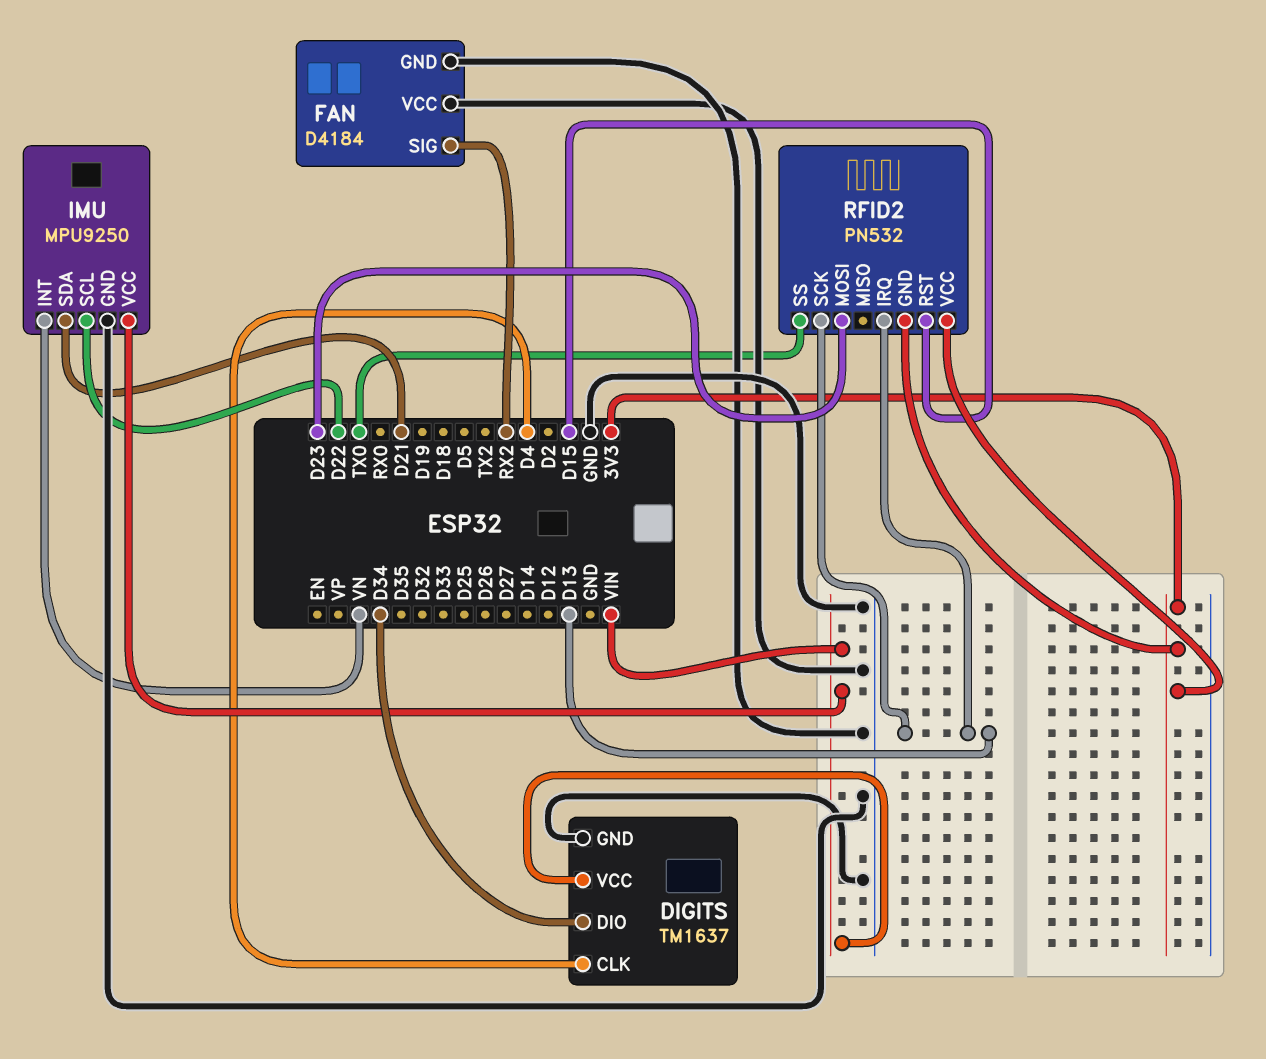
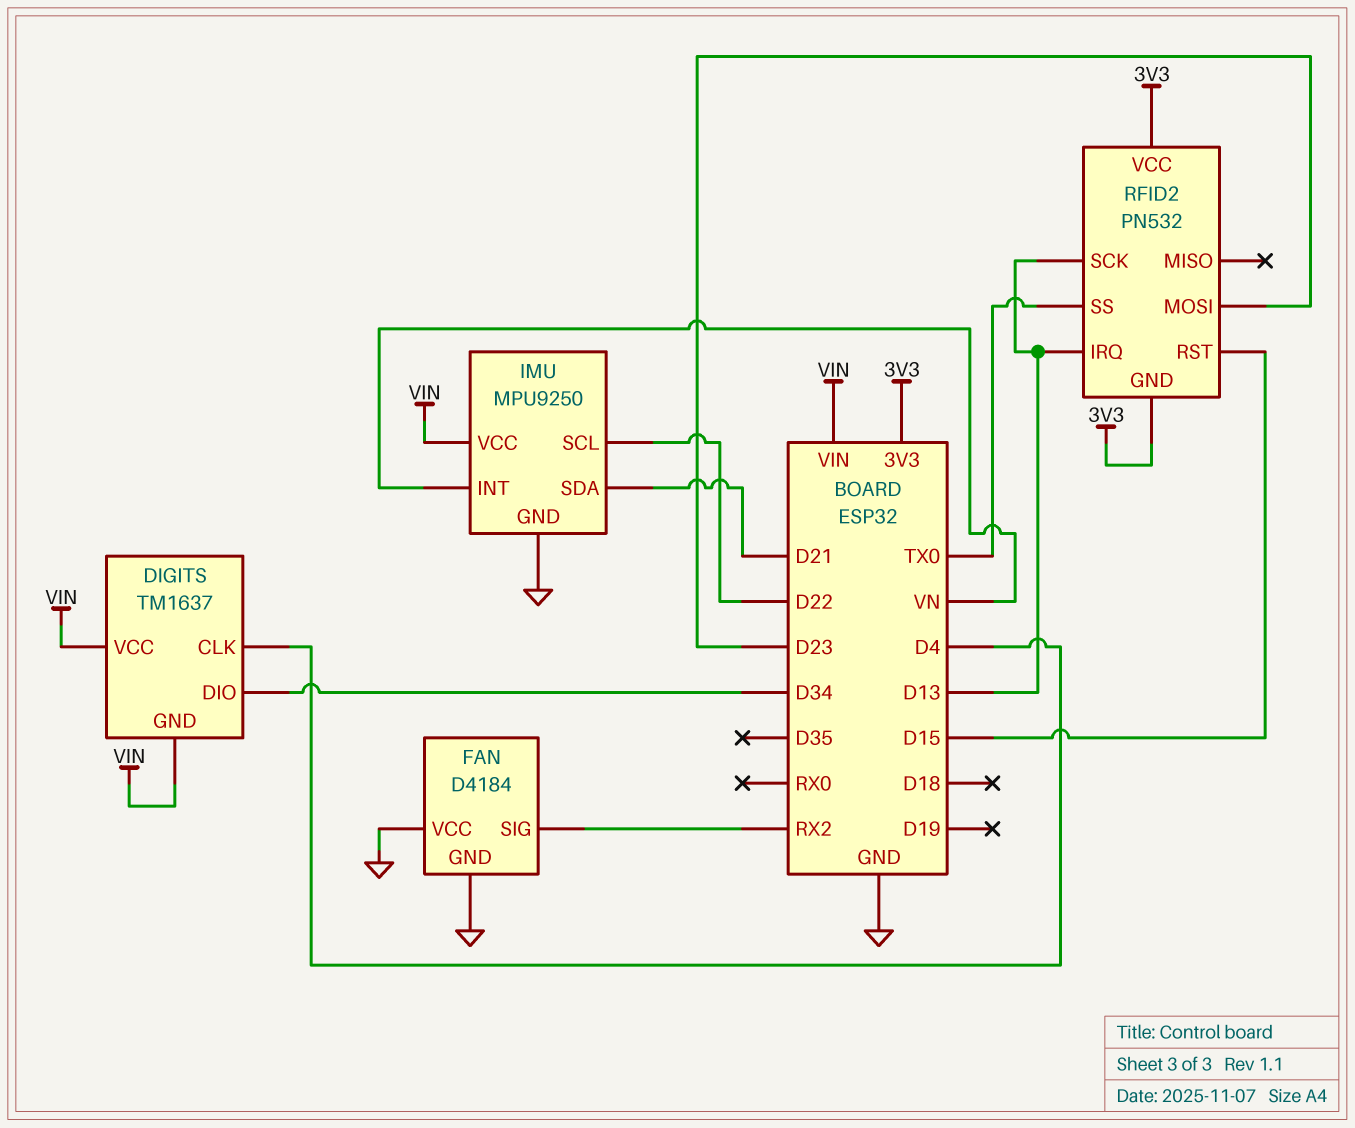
DIGITS pin GND: GND -> VIN

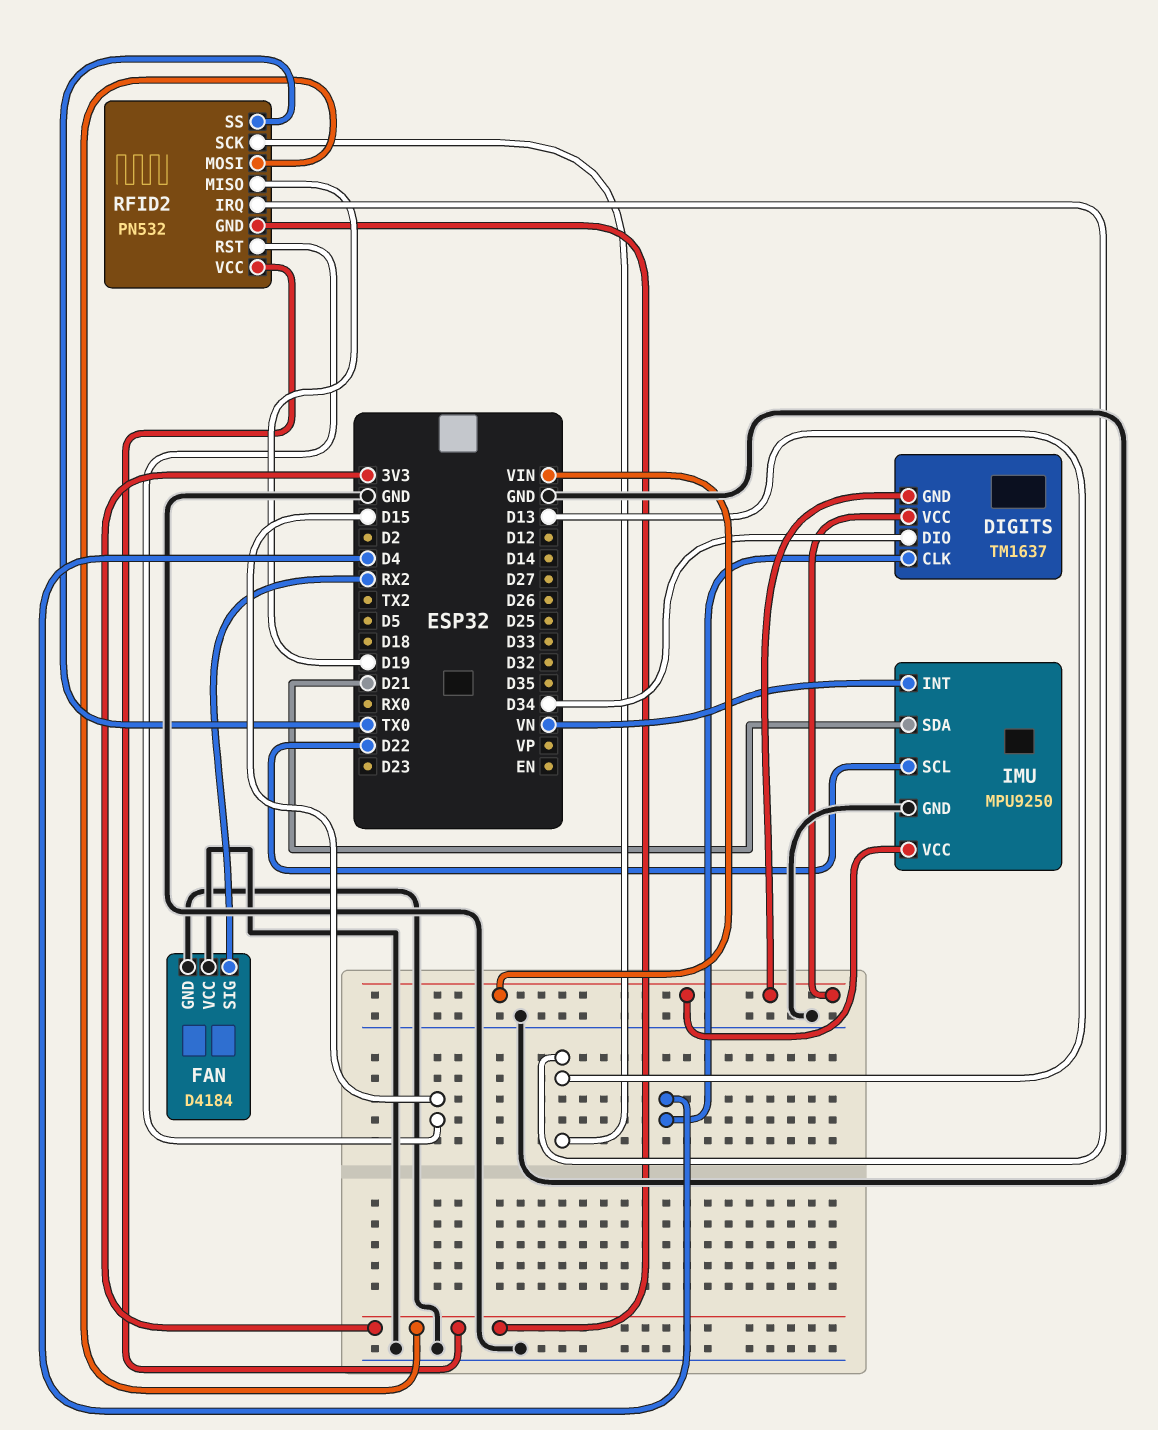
RFID2 pin MISO: none -> D19
RFID2 pin MOSI: D23 -> 3V3

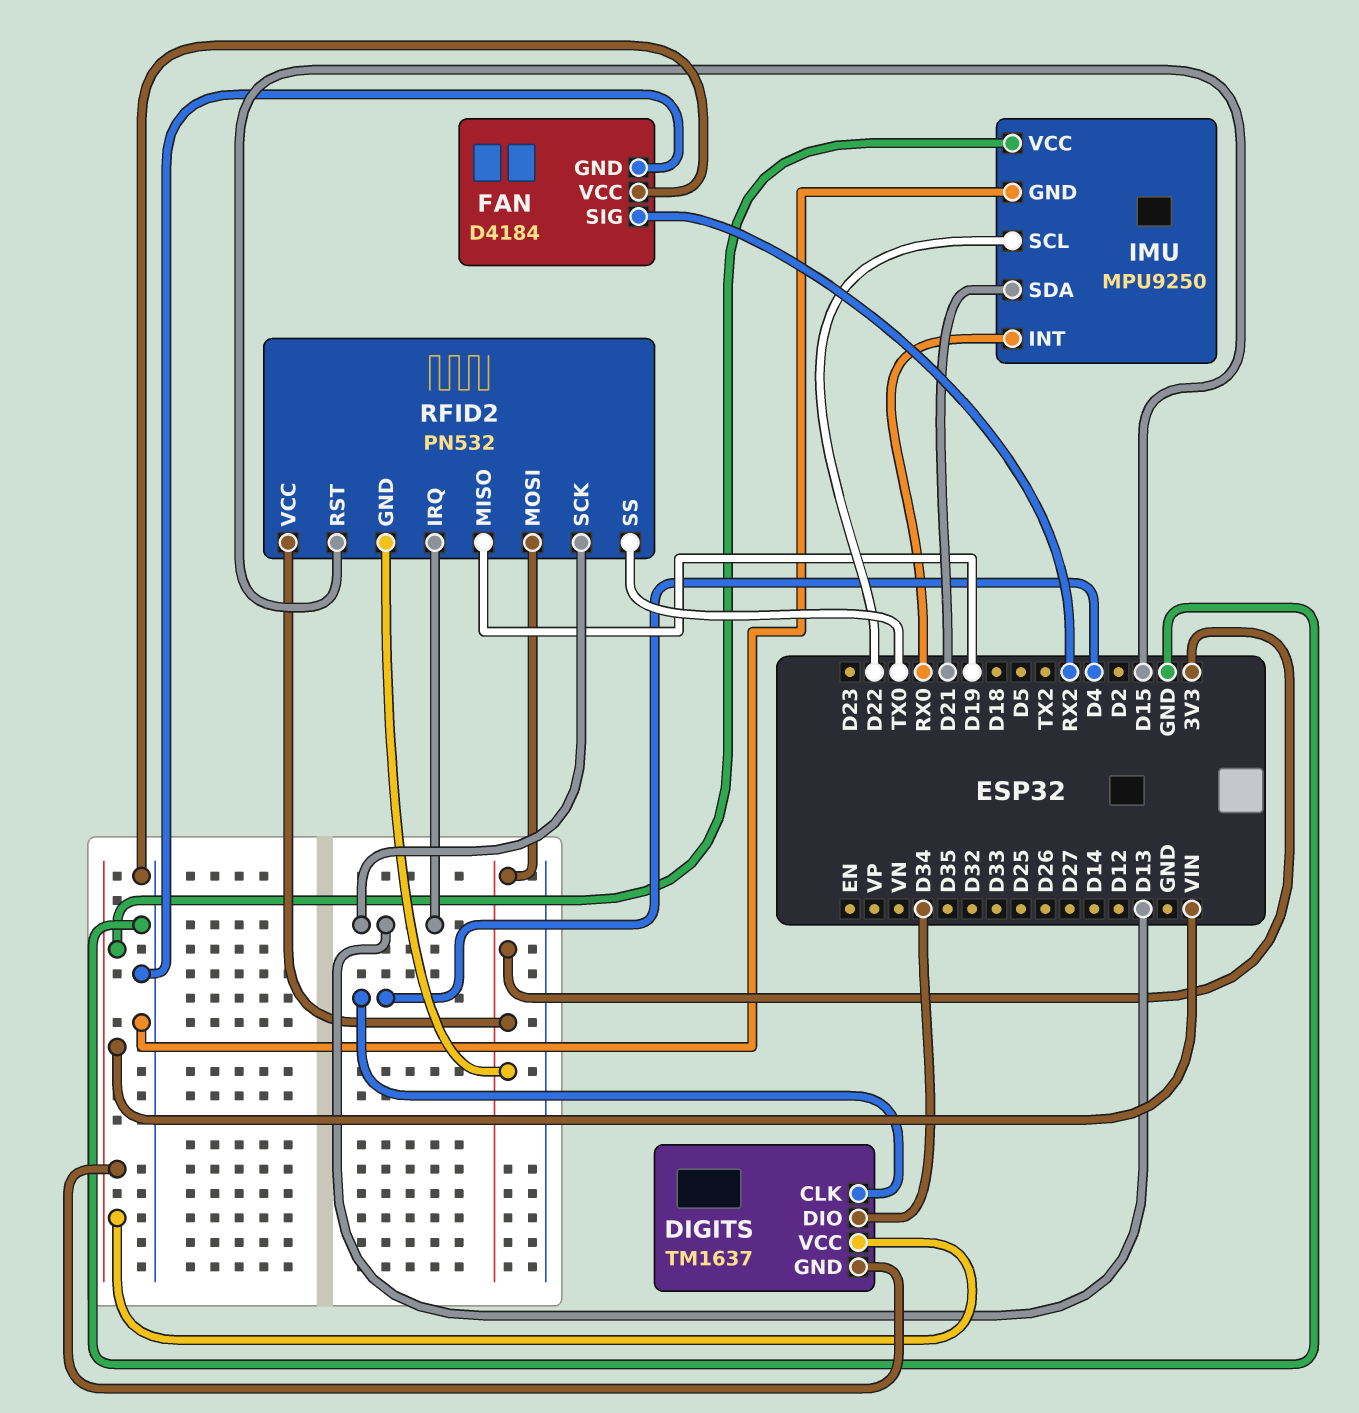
IMU pin INT: VN -> RX0

